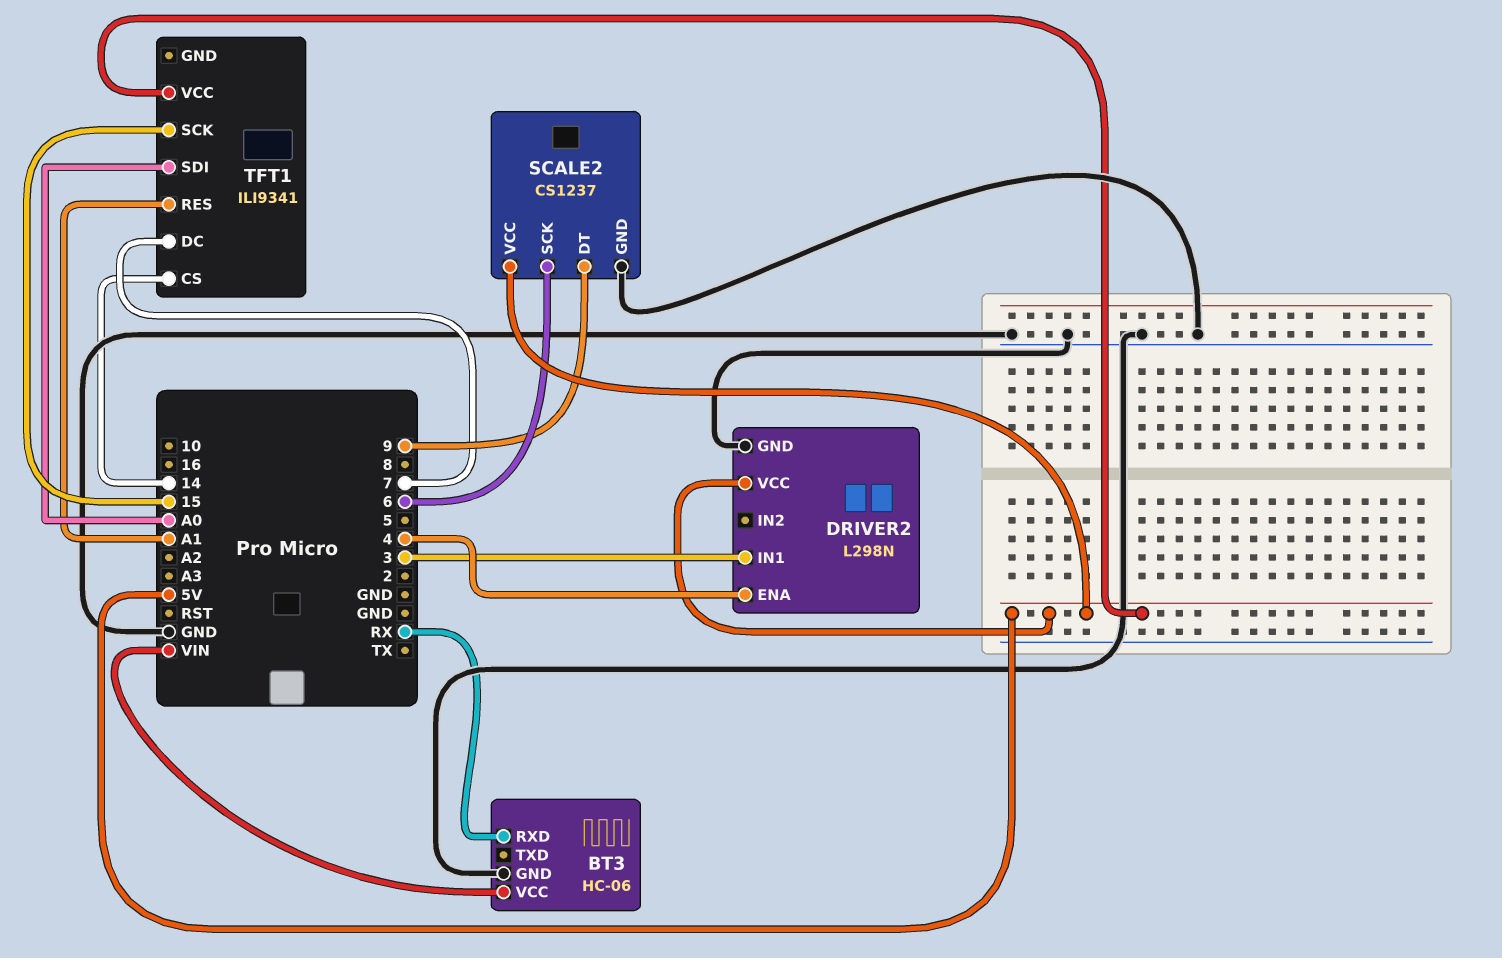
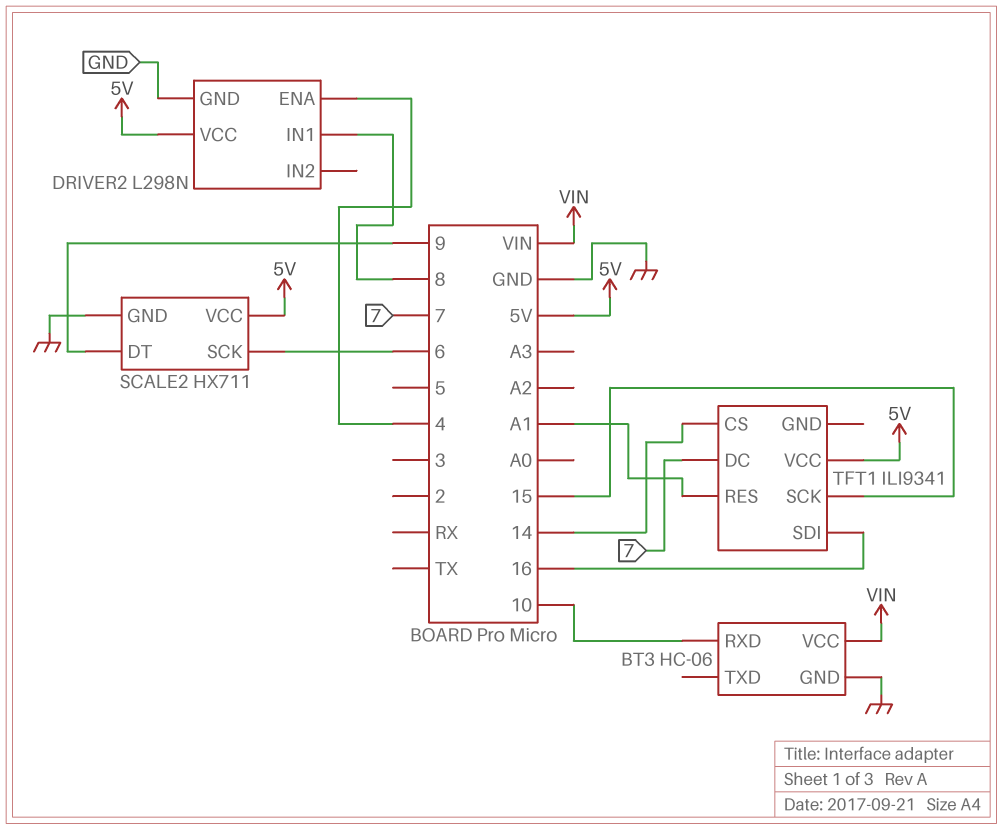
BT3 pin RXD: RX -> 10
DRIVER2 pin IN1: 3 -> 8
SCALE2: CS1237 -> HX711
TFT1 pin SDI: A0 -> 16

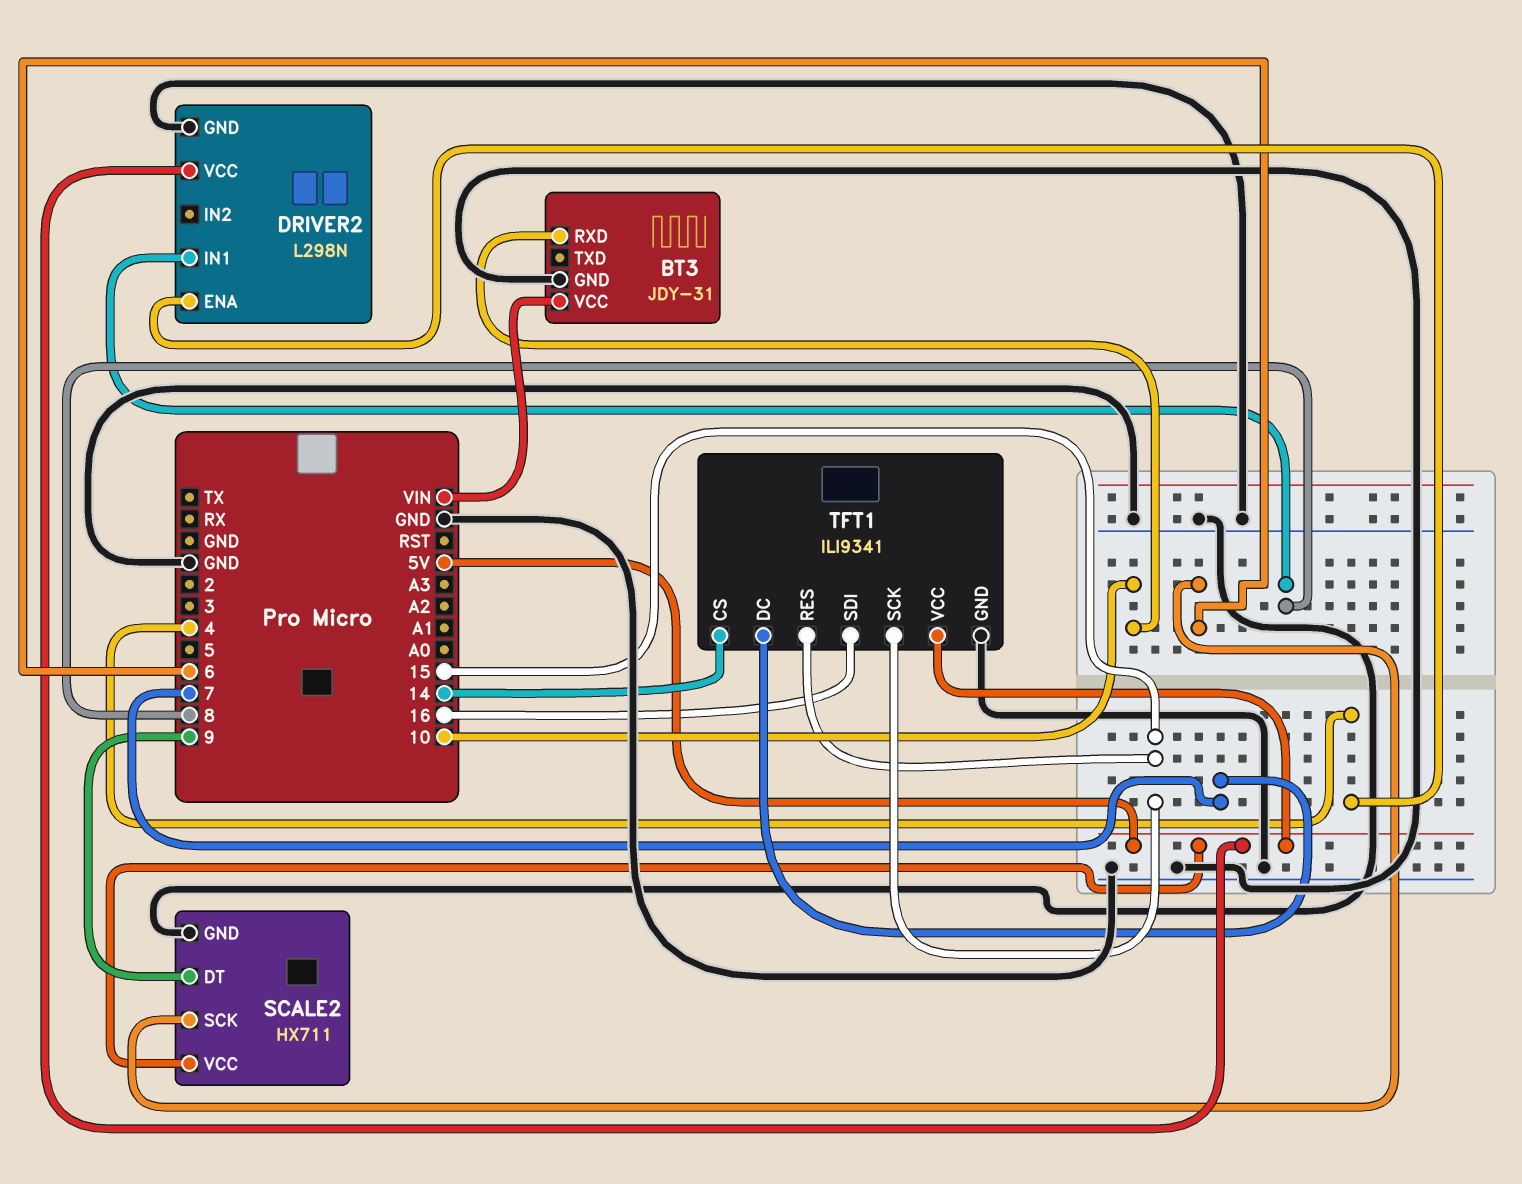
BT3: HC-06 -> JDY-31
TFT1 pin GND: none -> GND
TFT1 pin RES: A1 -> 15

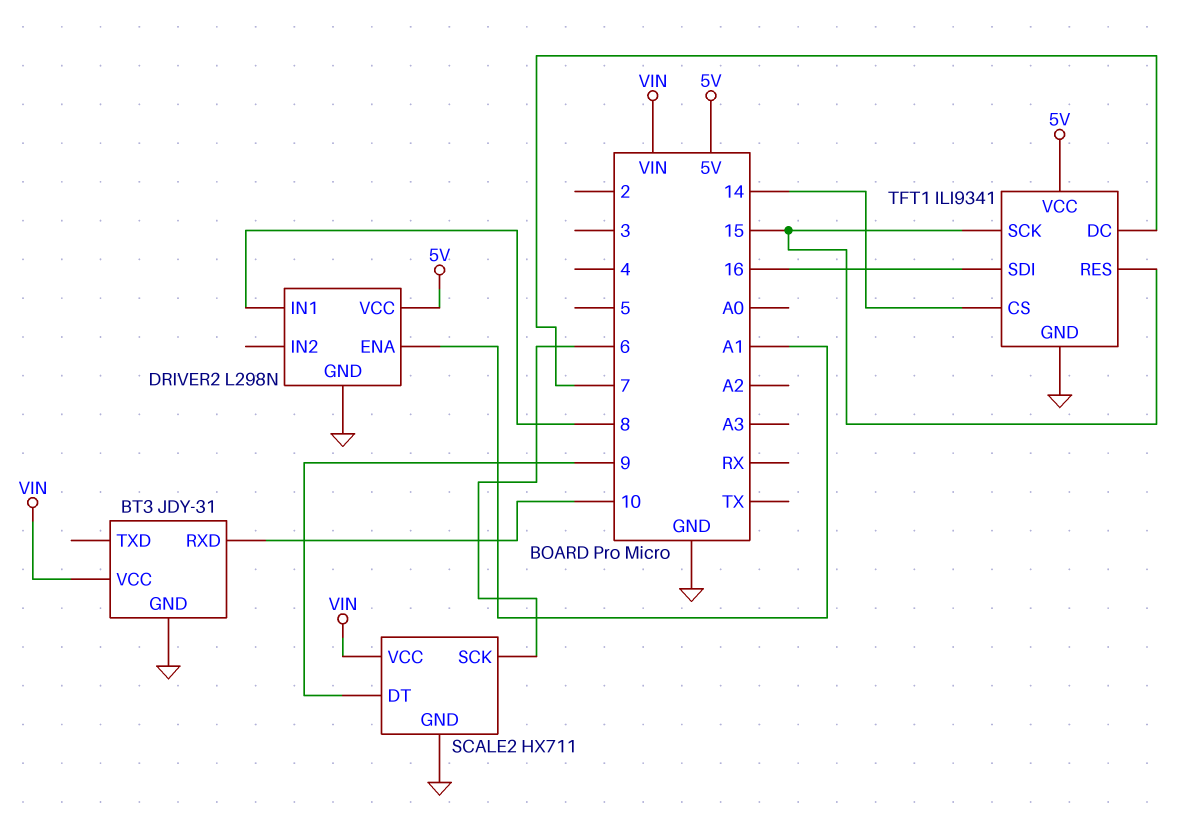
DRIVER2 pin ENA: 4 -> A1
SCALE2 pin VCC: 5V -> VIN

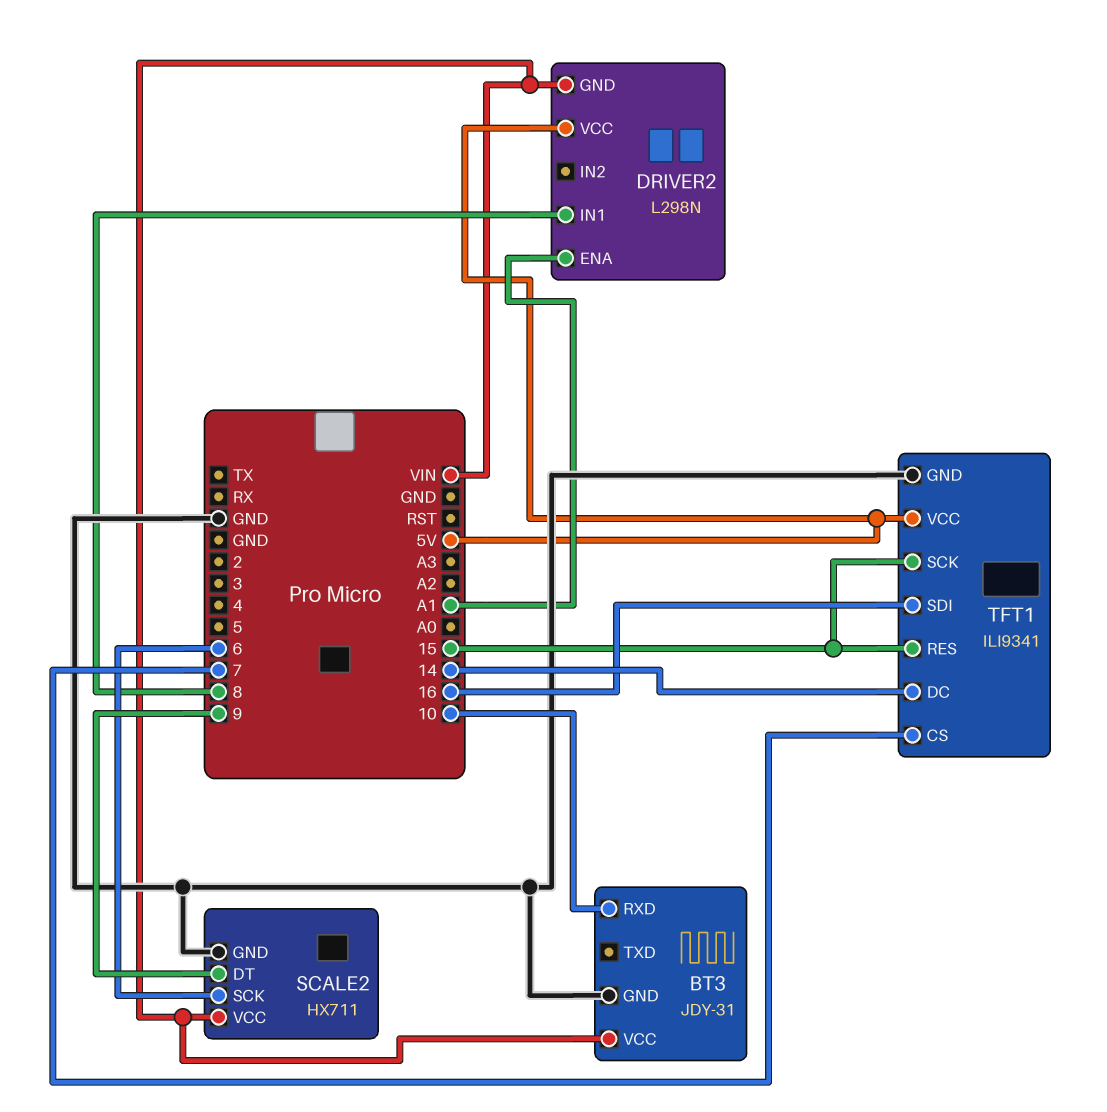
DRIVER2 pin GND: GND -> VIN
TFT1 pin CS: 14 -> 7
TFT1 pin DC: 7 -> 14

